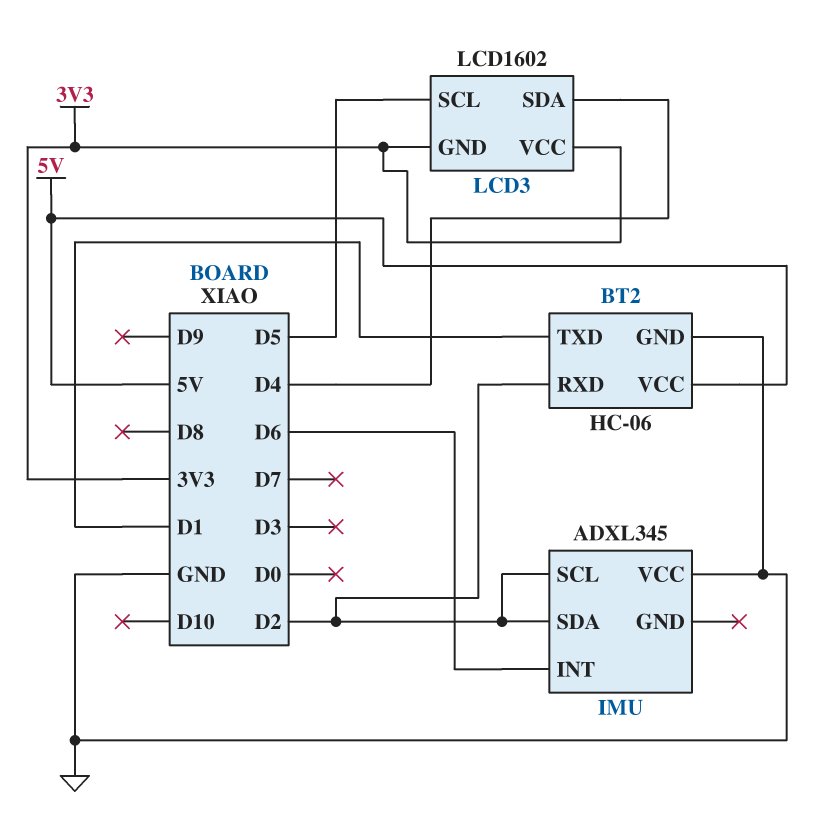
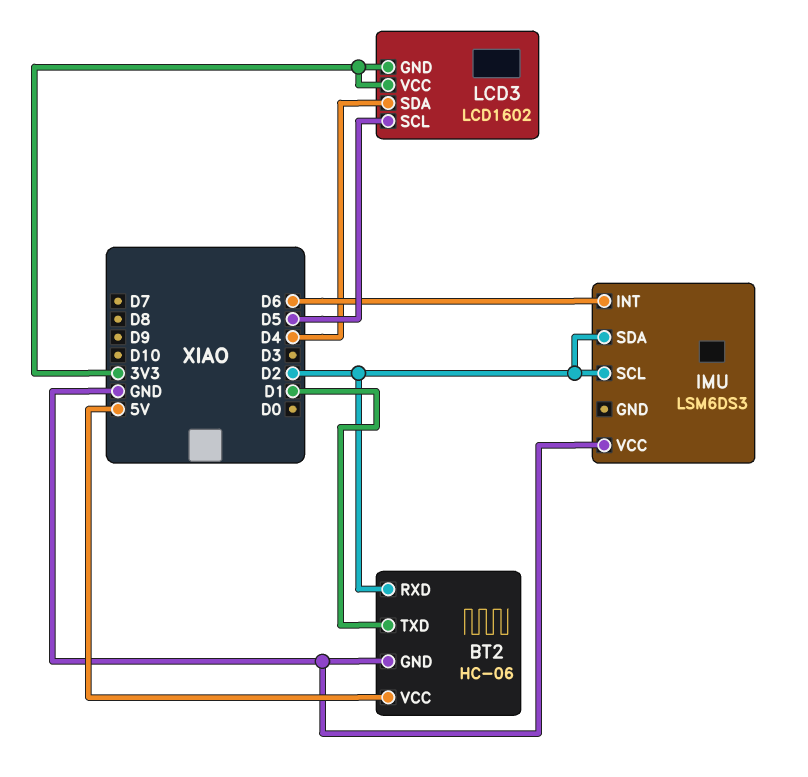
IMU: ADXL345 -> LSM6DS3

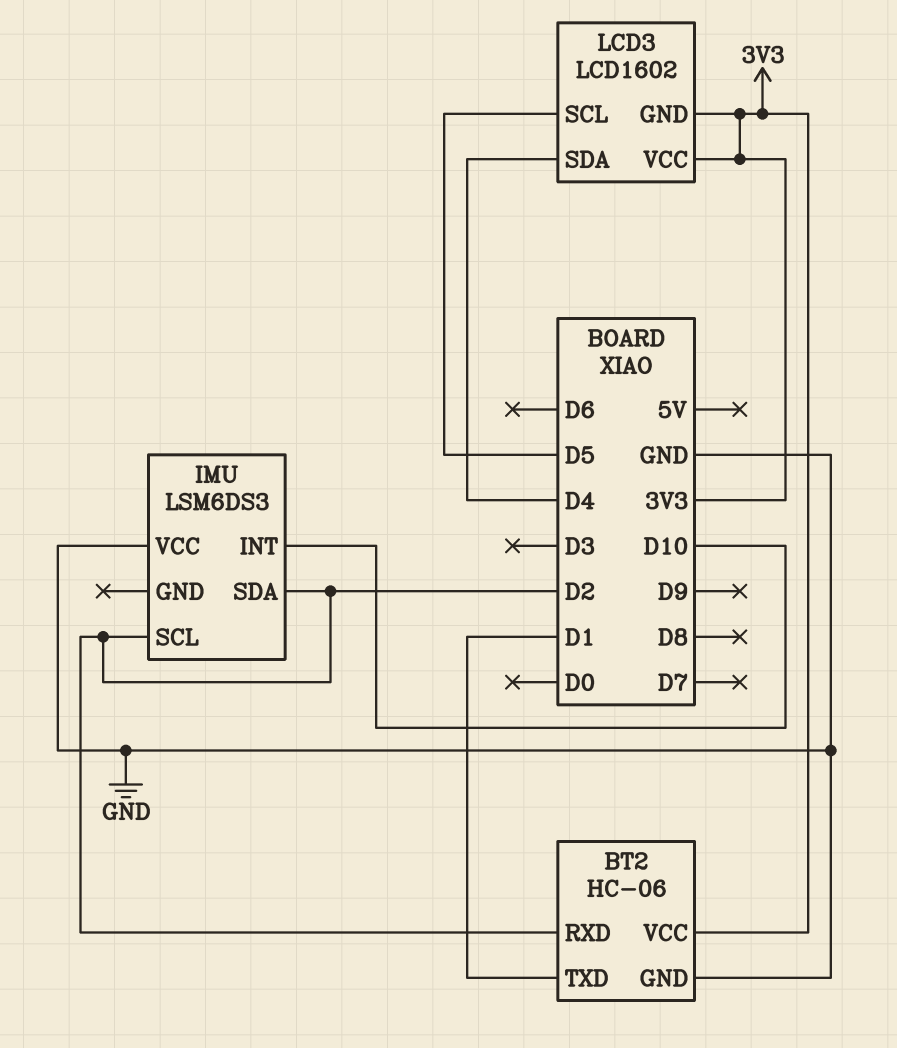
BT2 pin VCC: 5V -> 3V3
IMU pin INT: D6 -> D10

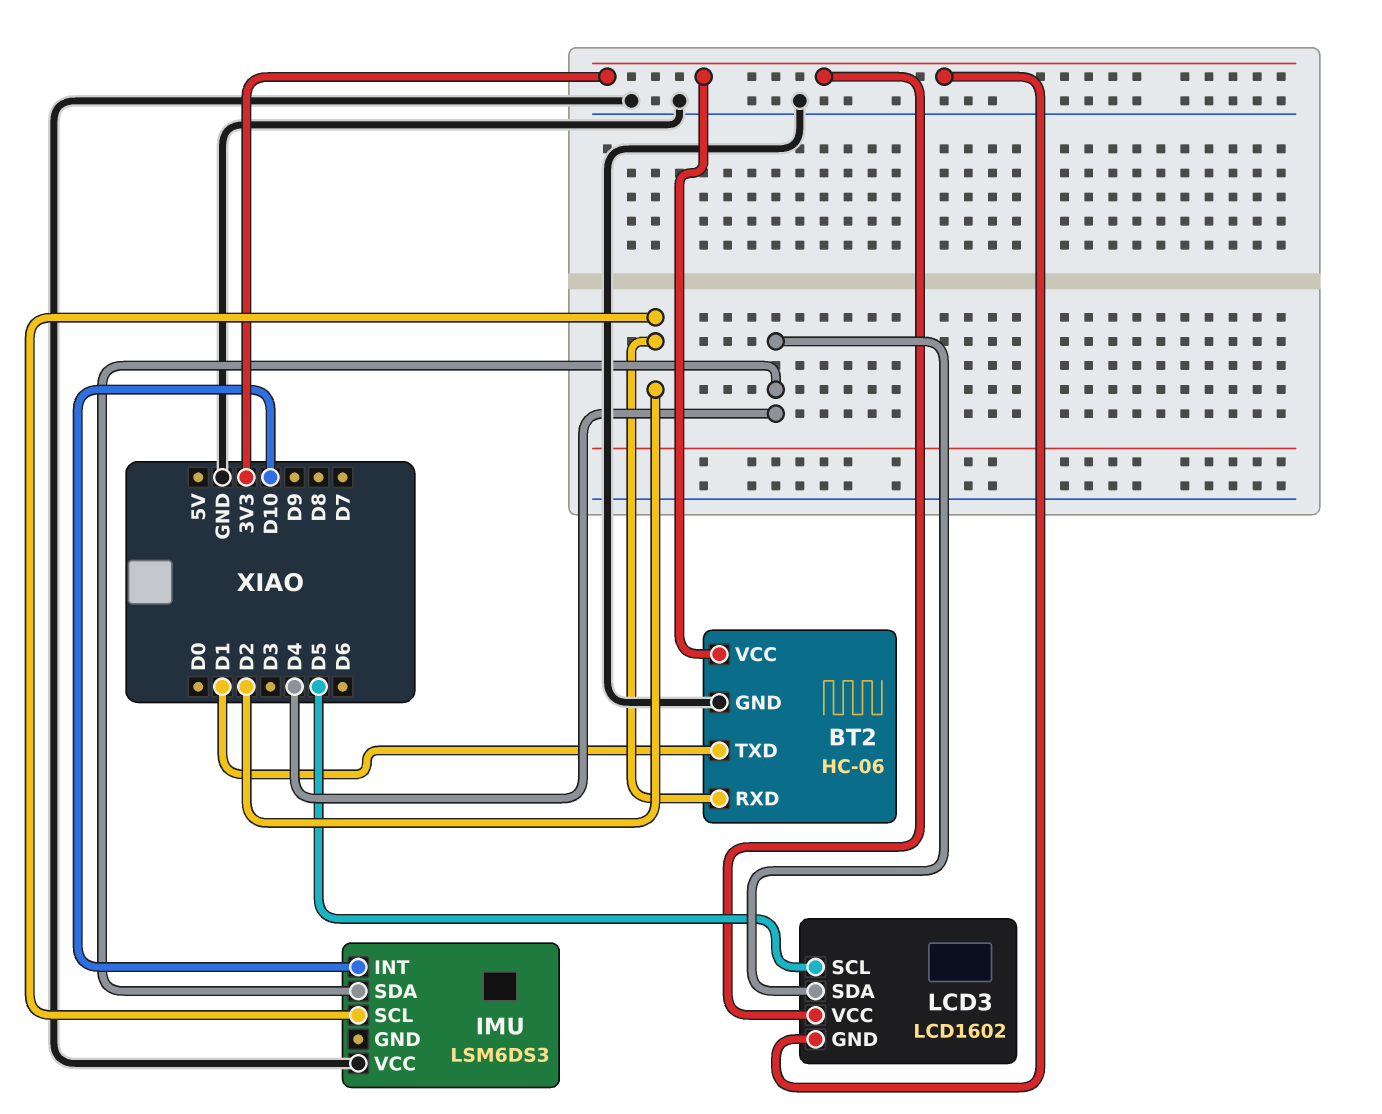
IMU pin SDA: D2 -> D4

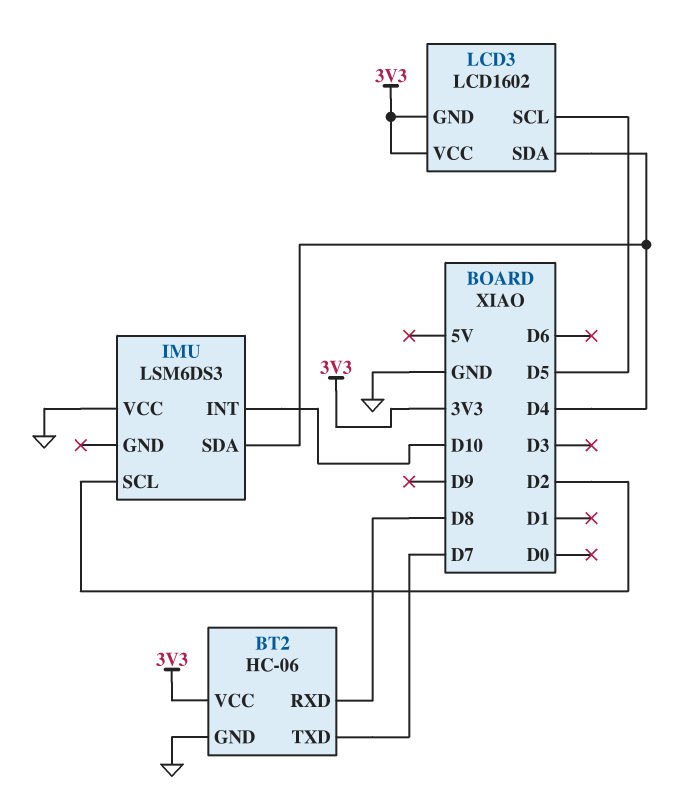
BT2 pin RXD: D2 -> D8
BT2 pin TXD: D1 -> D7

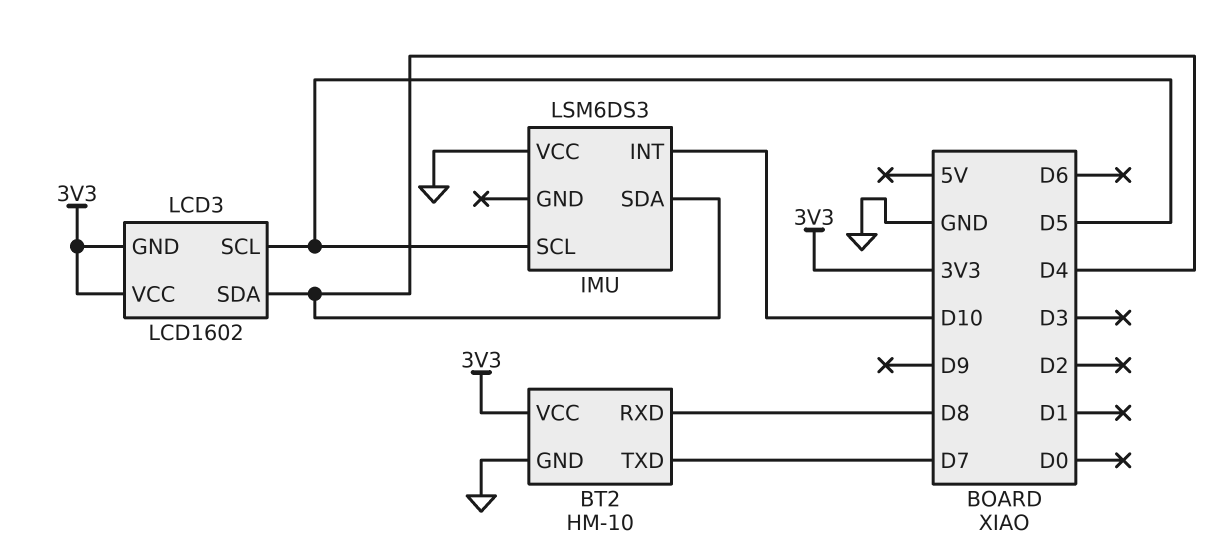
BT2: HC-06 -> HM-10
IMU pin SCL: D2 -> D5

